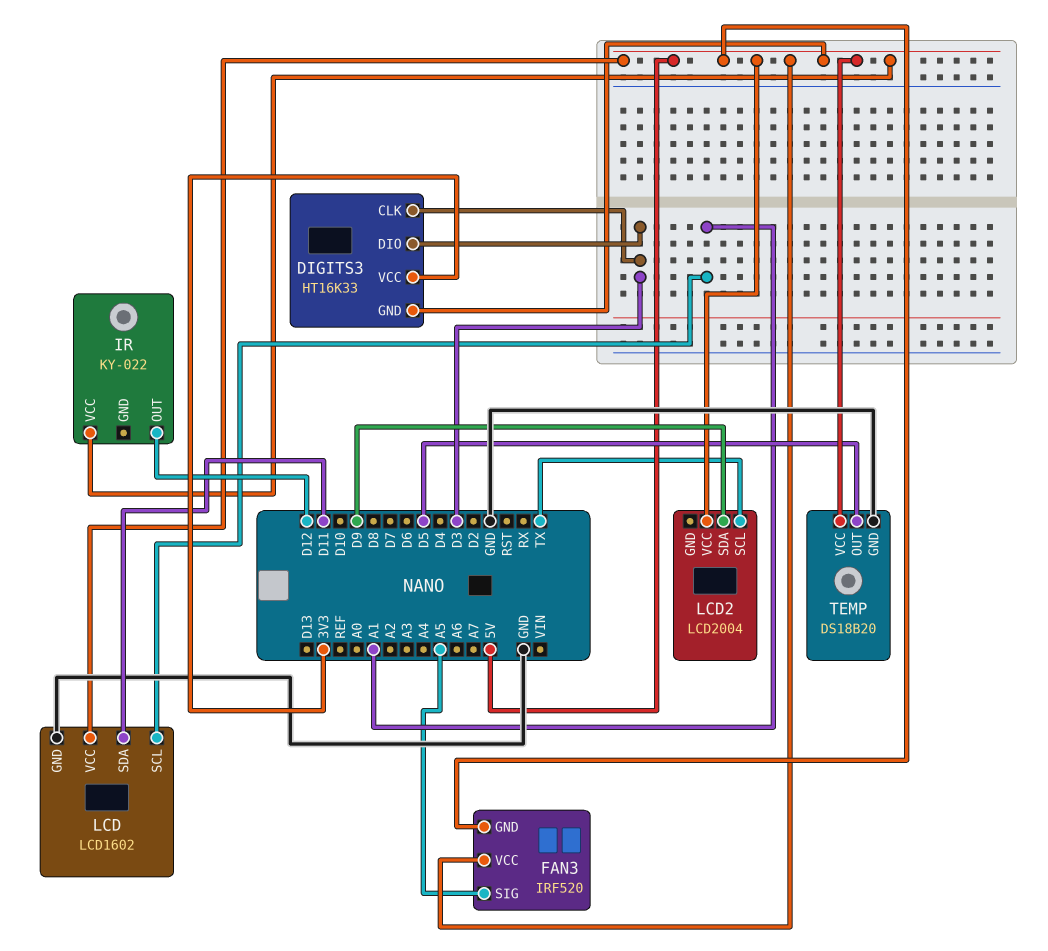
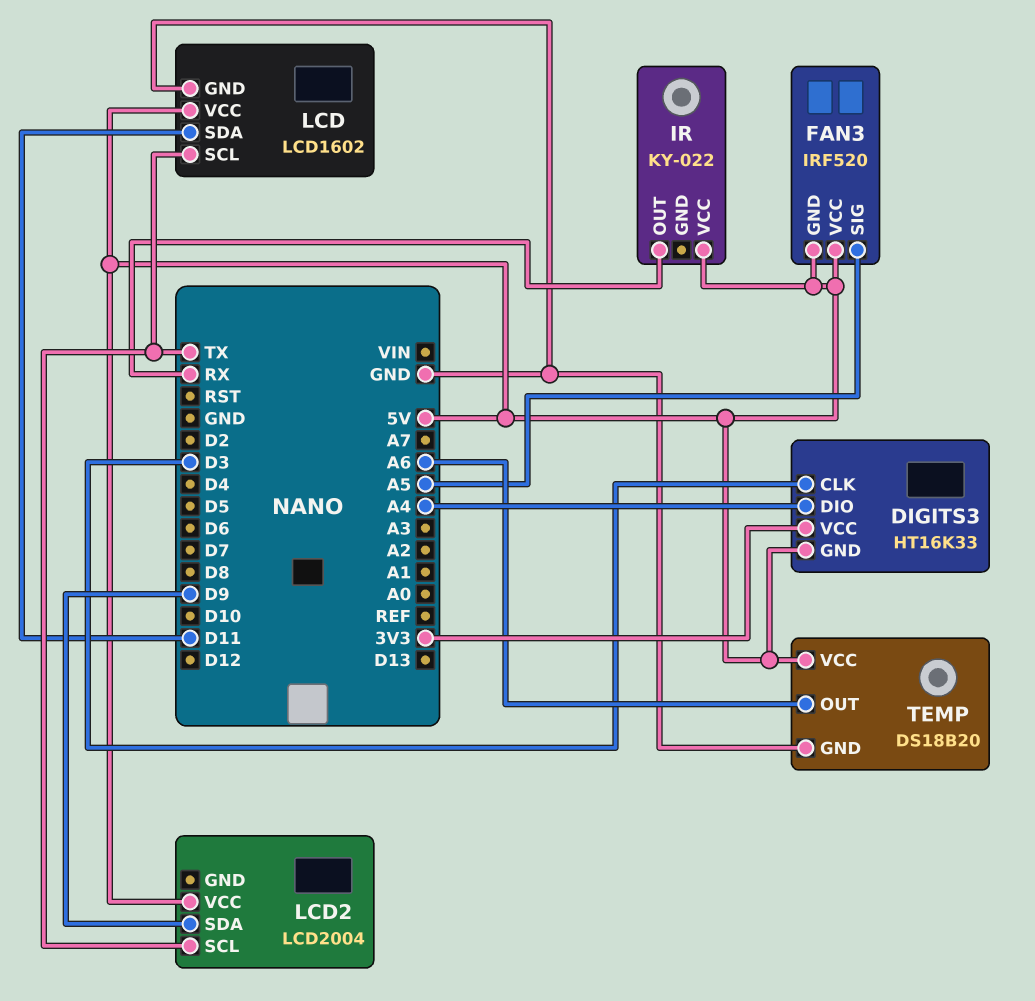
DIGITS3 pin DIO: D3 -> A4
IR pin OUT: D12 -> RX
LCD pin SCL: A1 -> TX
TEMP pin OUT: D5 -> A6

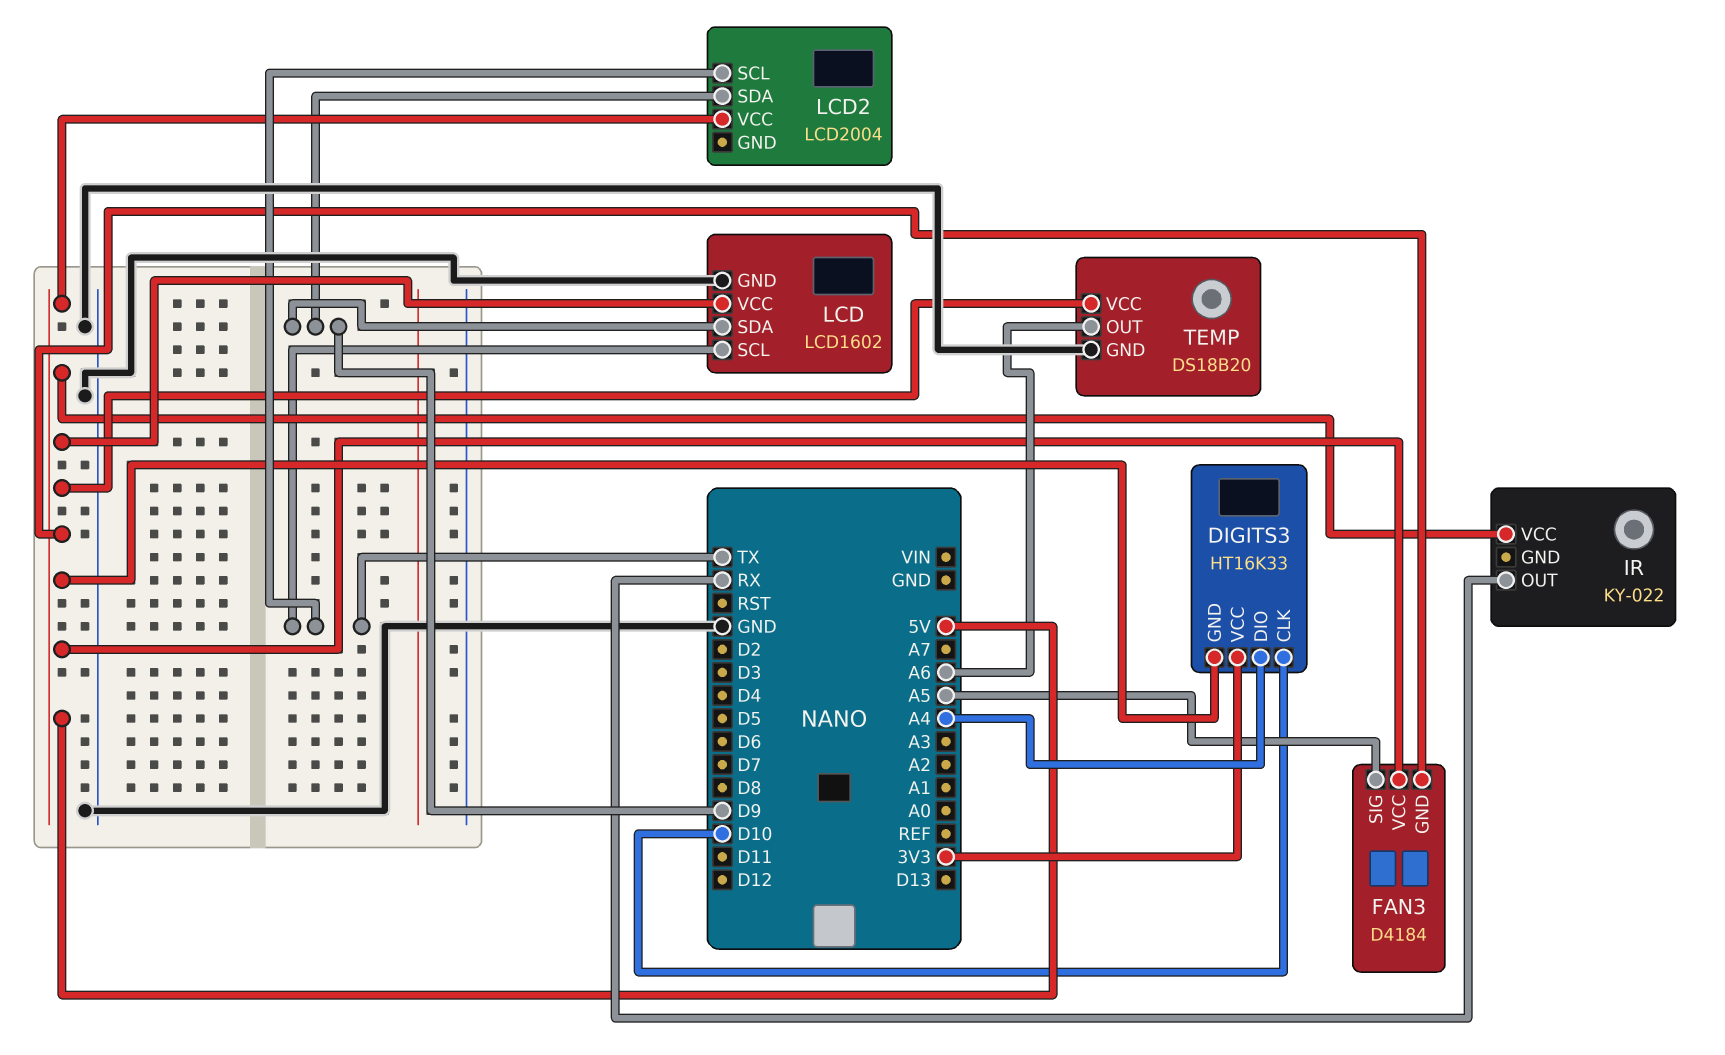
DIGITS3 pin CLK: D3 -> D10
FAN3: IRF520 -> D4184
LCD pin SDA: D11 -> D9

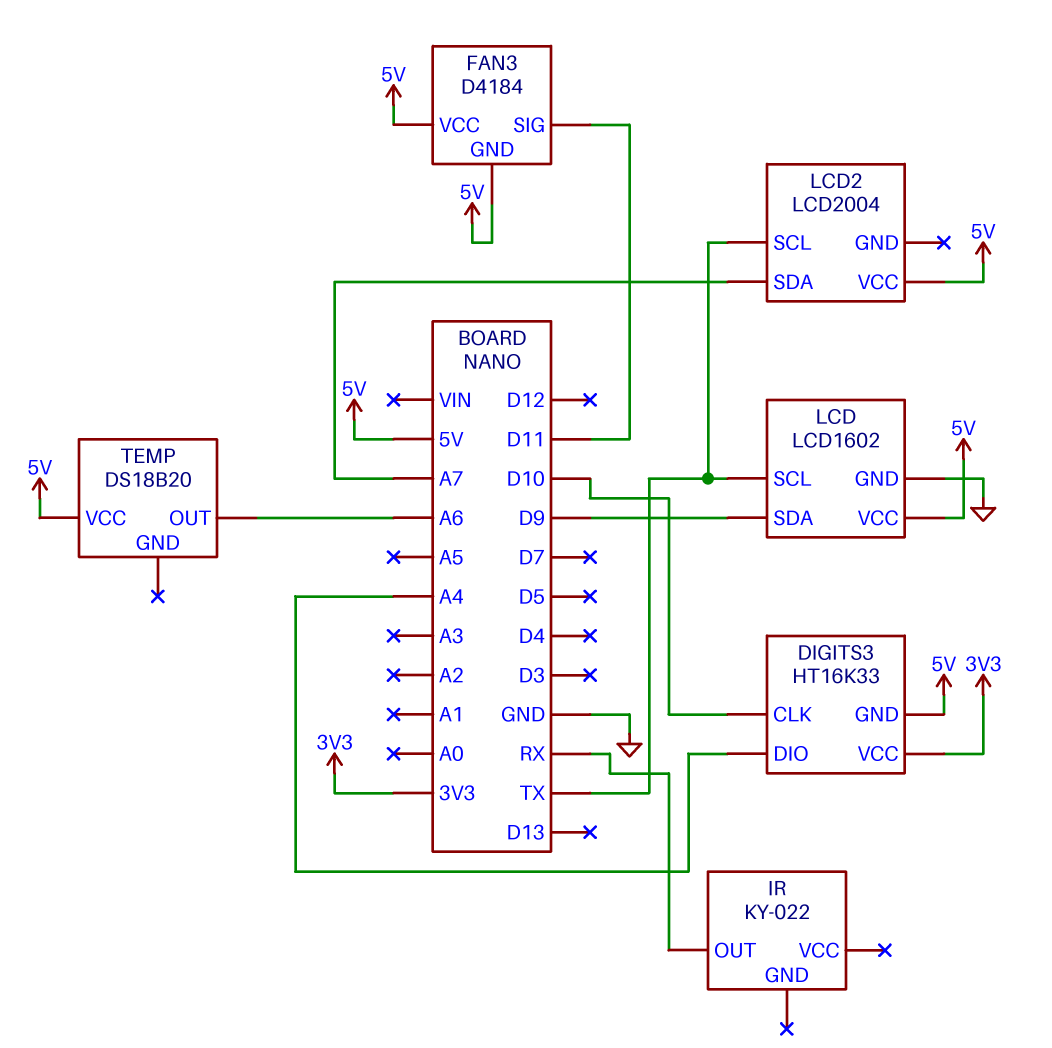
FAN3 pin SIG: A5 -> D11
IR pin VCC: 5V -> none
LCD2 pin SDA: D9 -> A7
TEMP pin GND: GND -> none

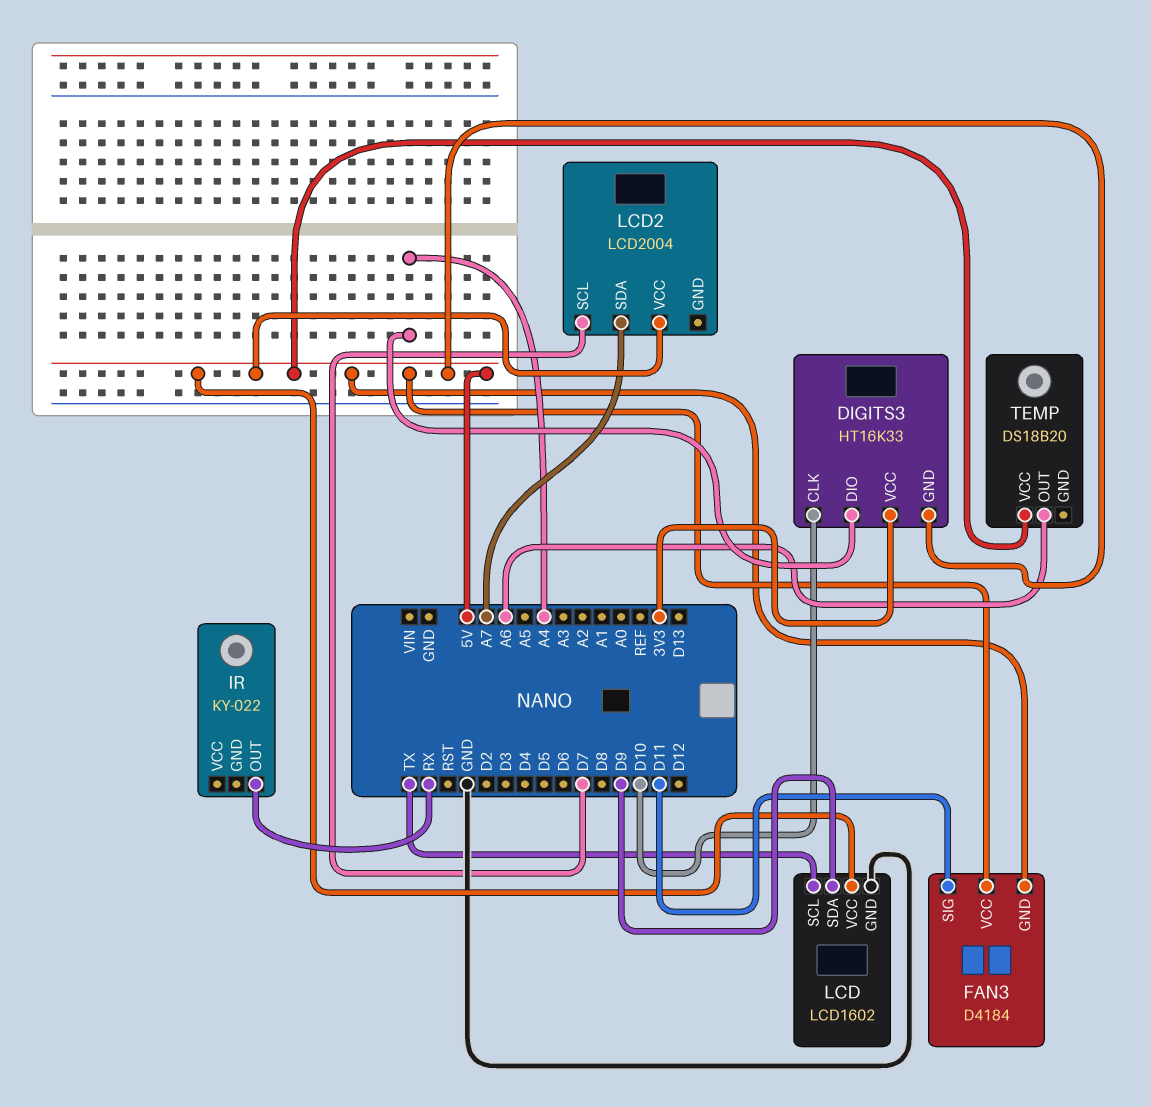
LCD2 pin SCL: TX -> D7

